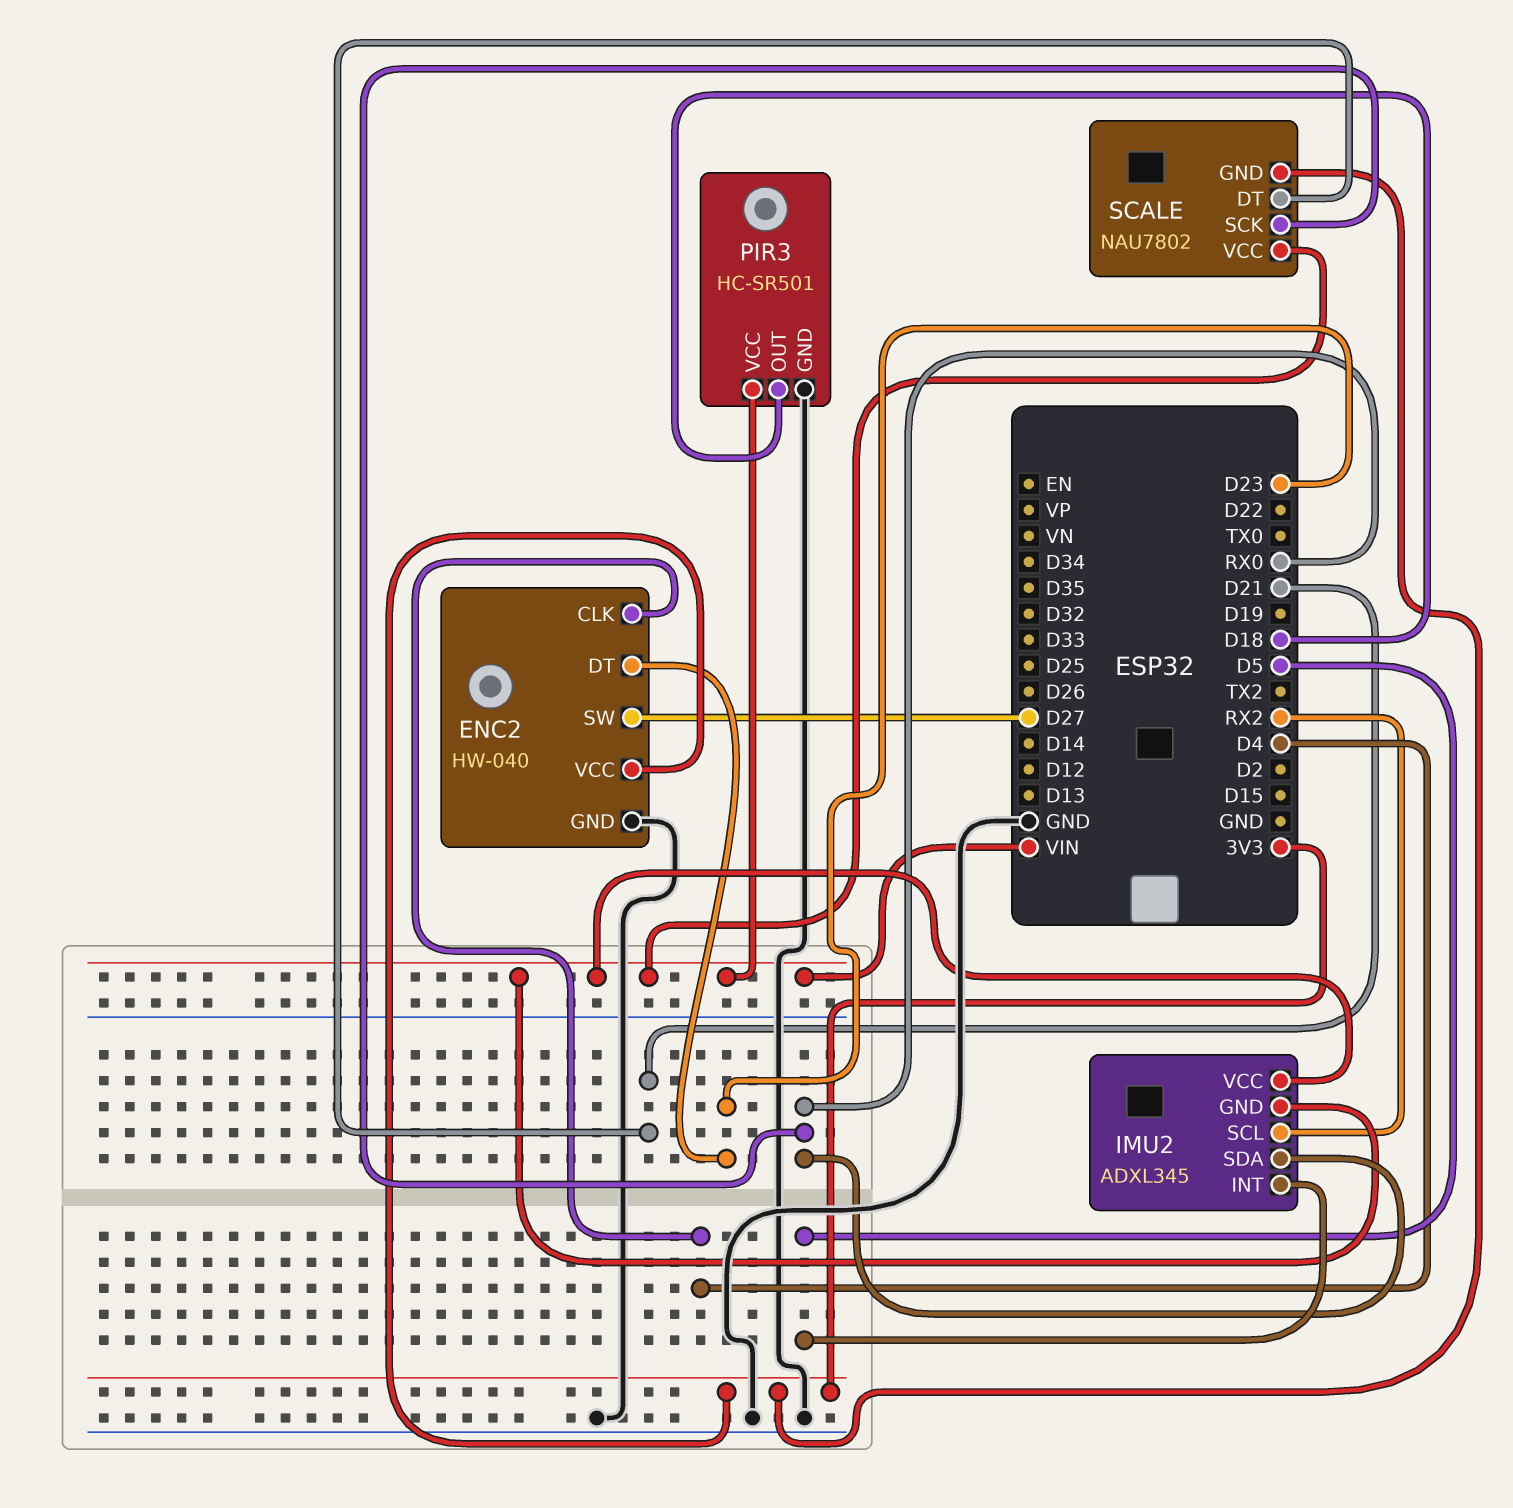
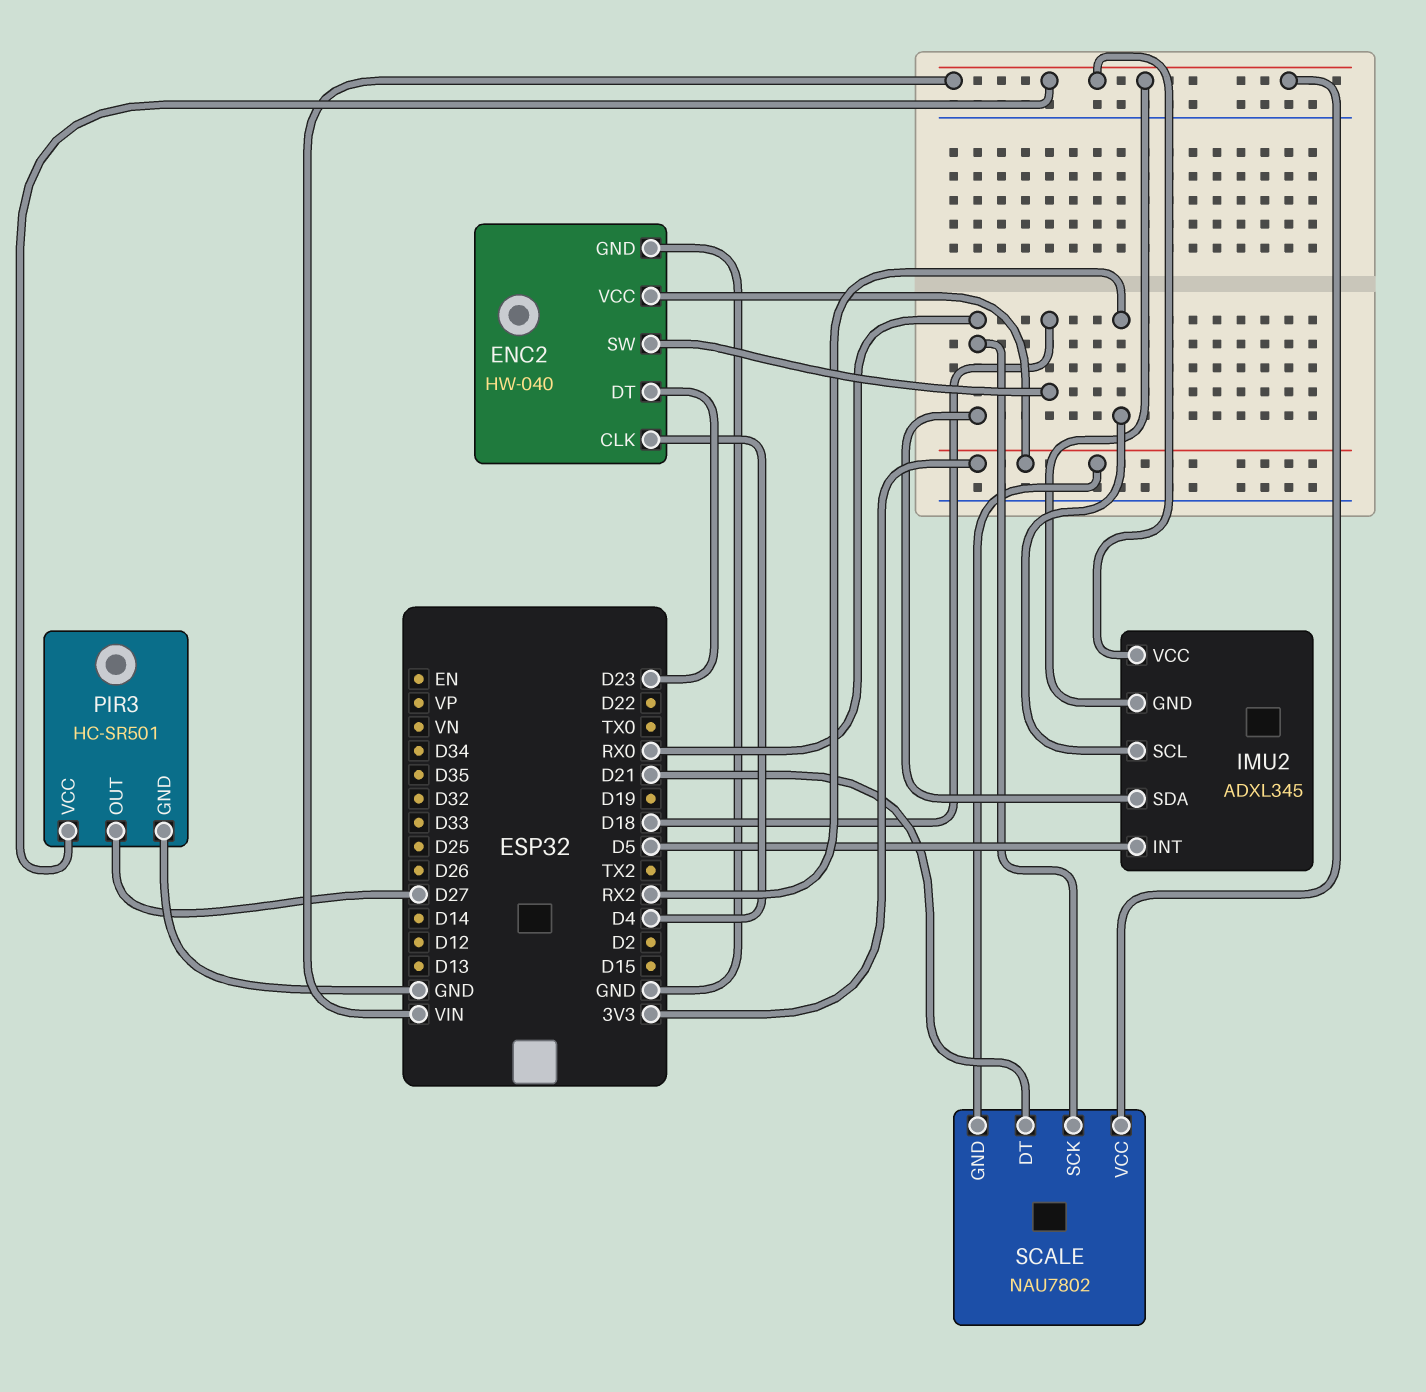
ENC2 pin SW: D27 -> D18
PIR3 pin OUT: D18 -> D27

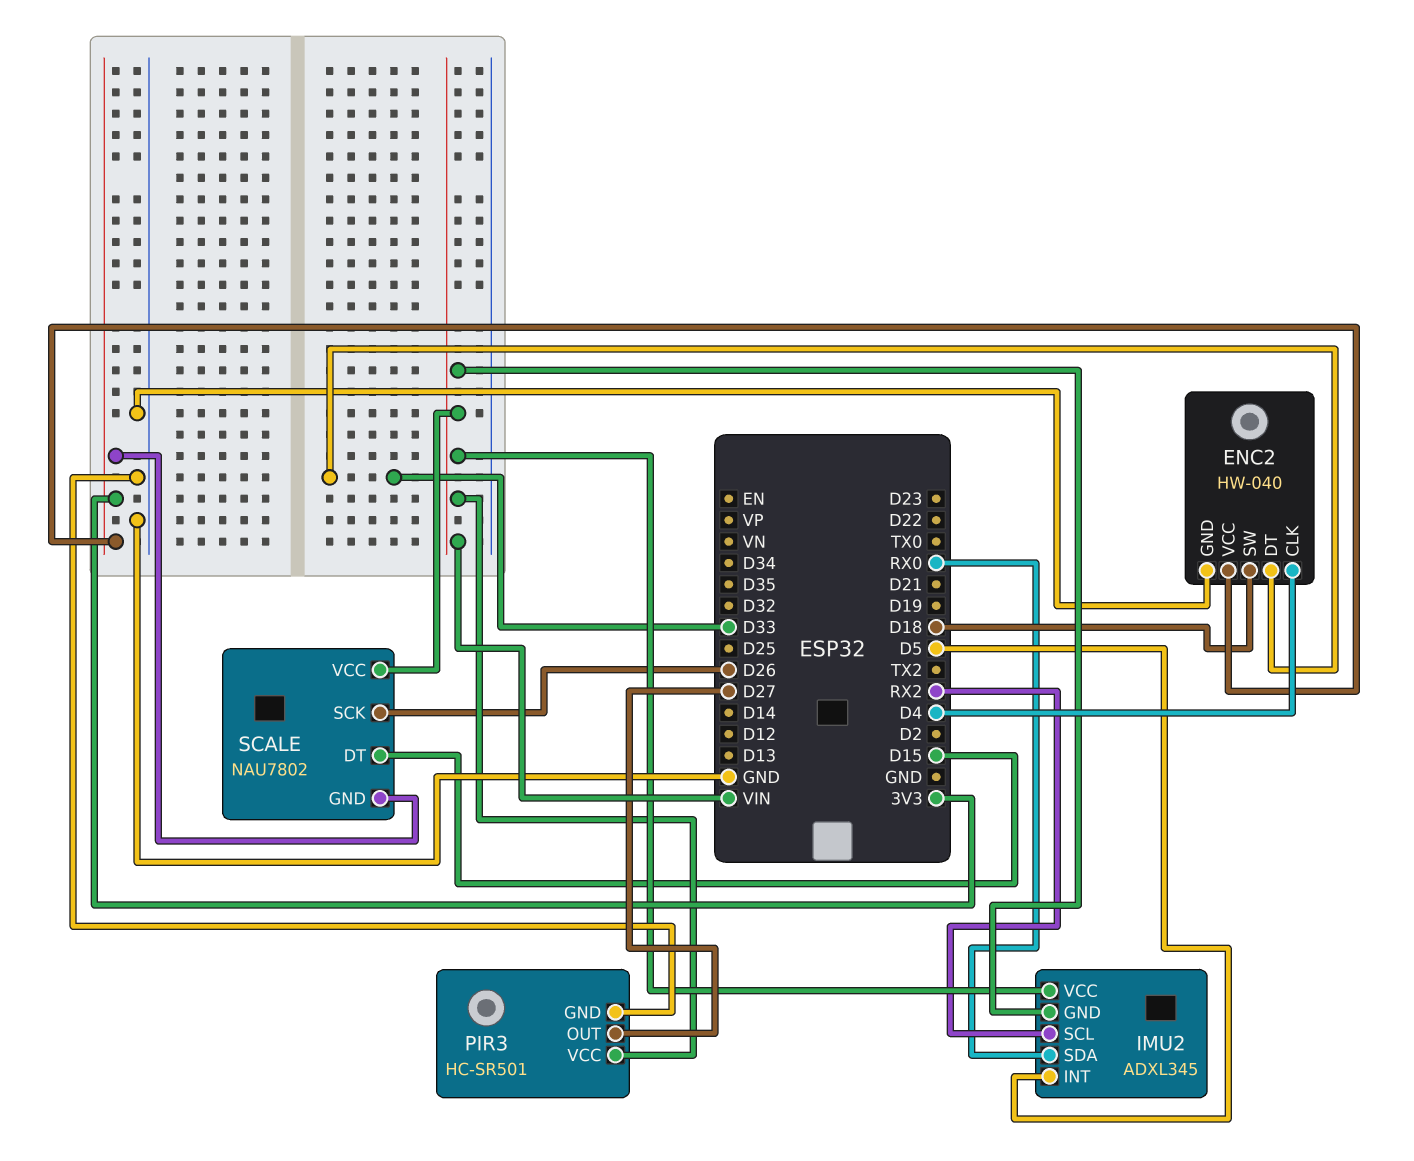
ENC2 pin DT: D23 -> D33
SCALE pin DT: D21 -> D15
SCALE pin SCK: RX0 -> D26

